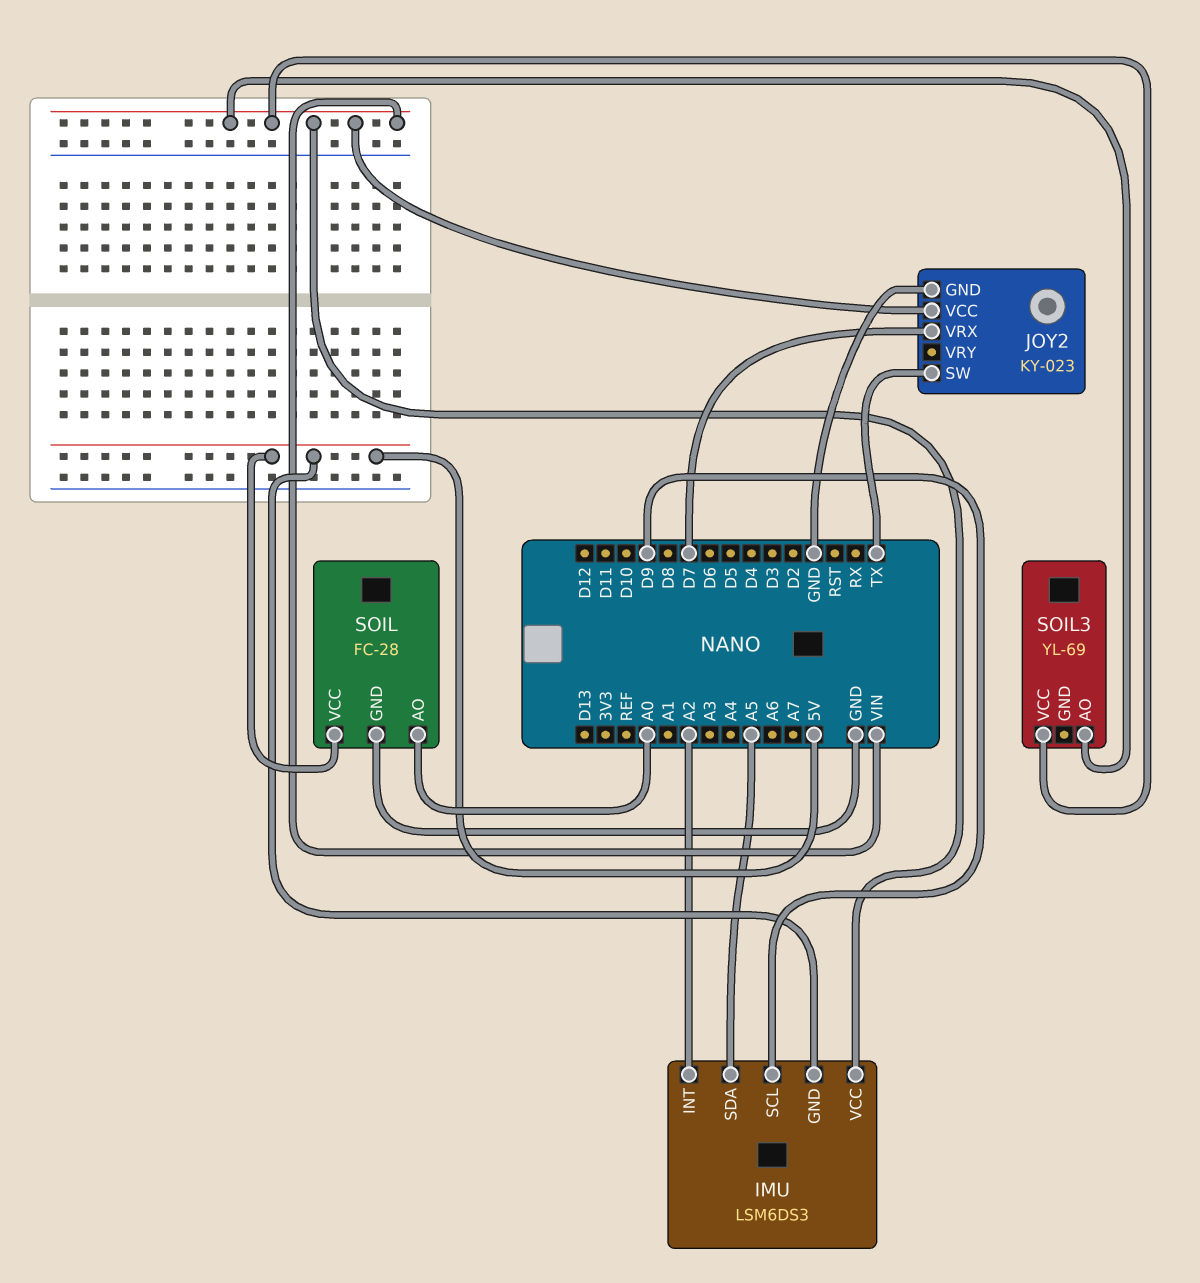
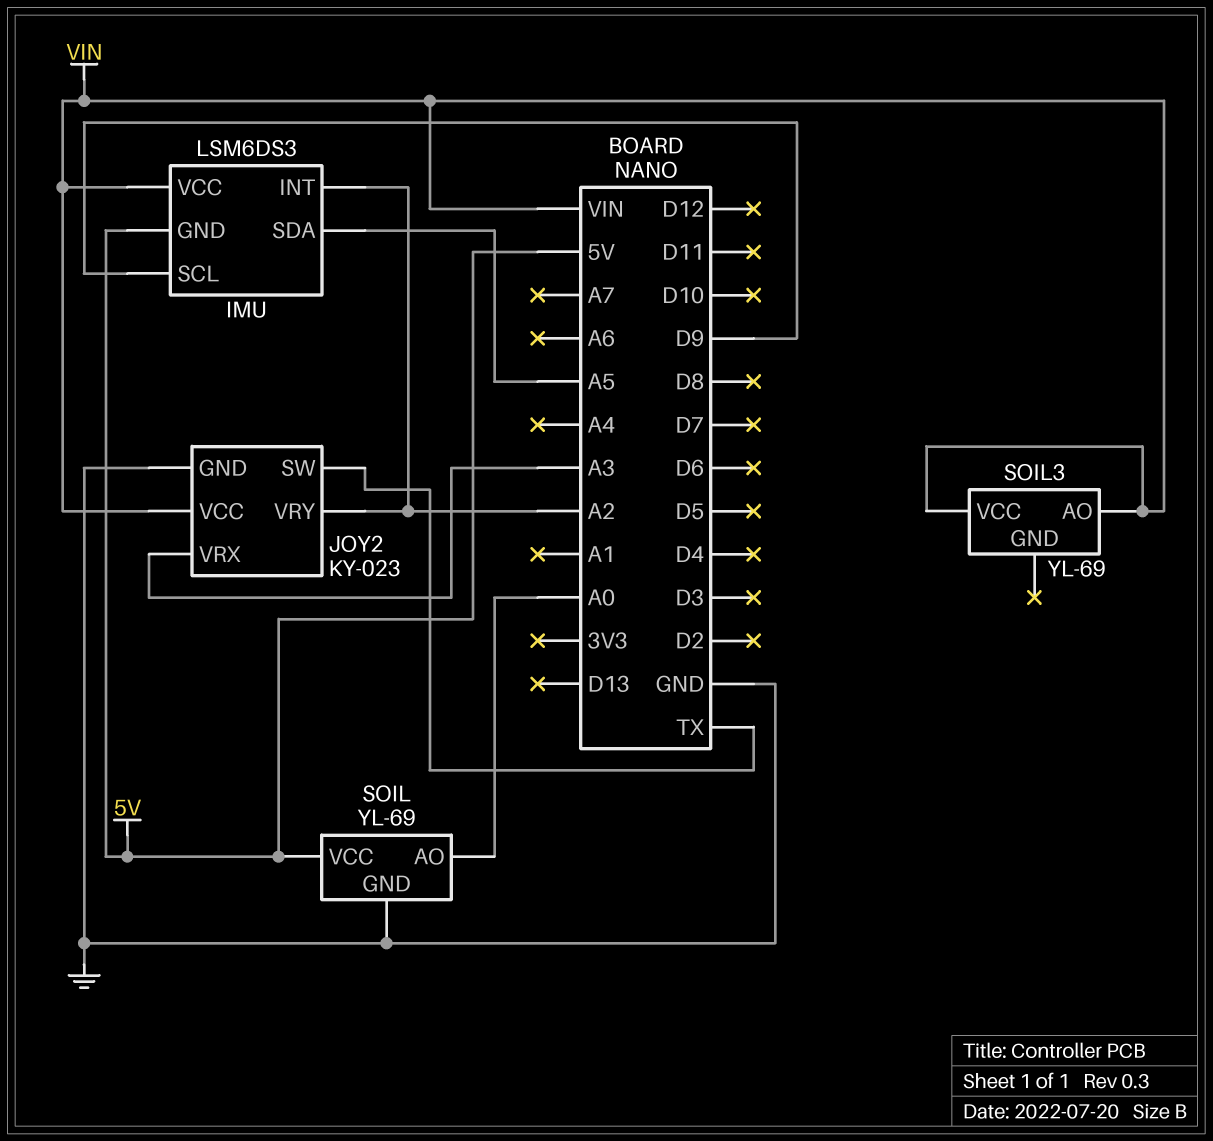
JOY2 pin VRX: D7 -> A3
JOY2 pin VRY: none -> A2
SOIL: FC-28 -> YL-69

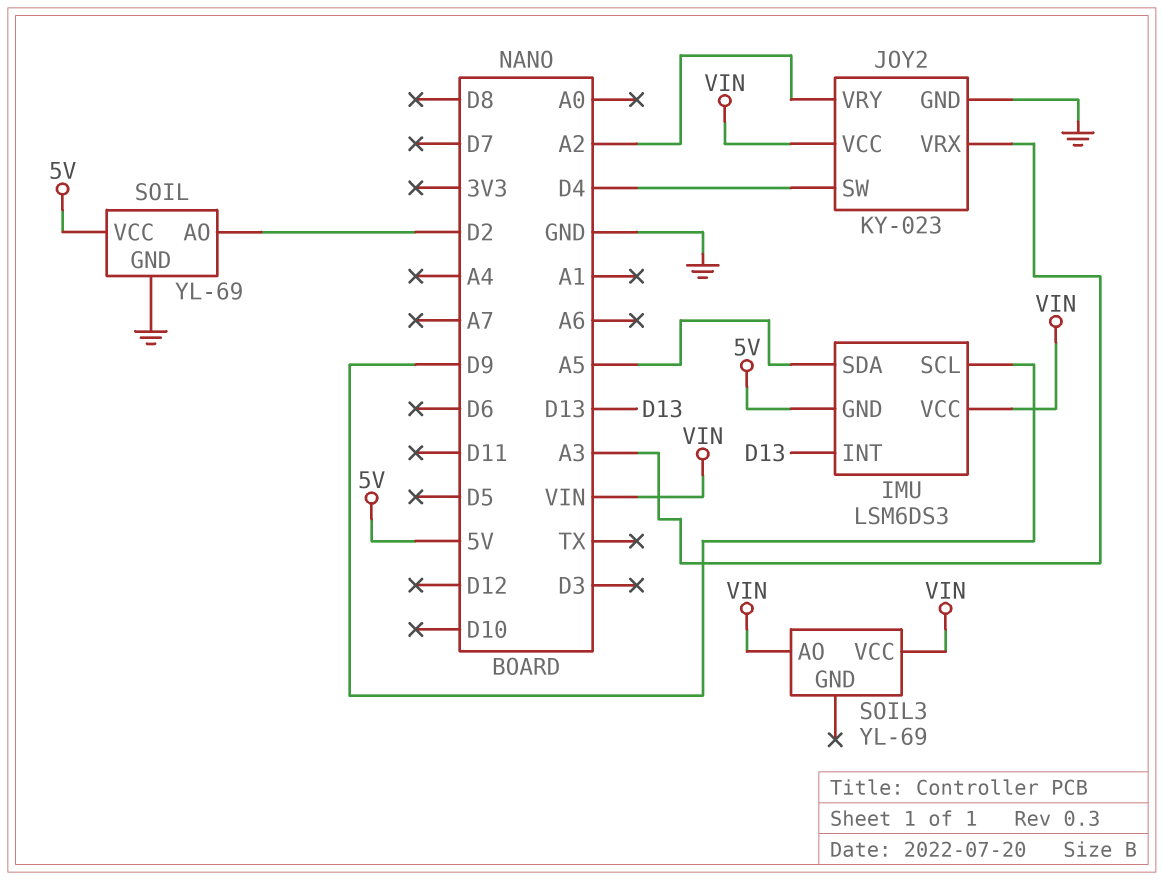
IMU pin INT: A2 -> D13
JOY2 pin SW: TX -> D4
SOIL pin AO: A0 -> D2

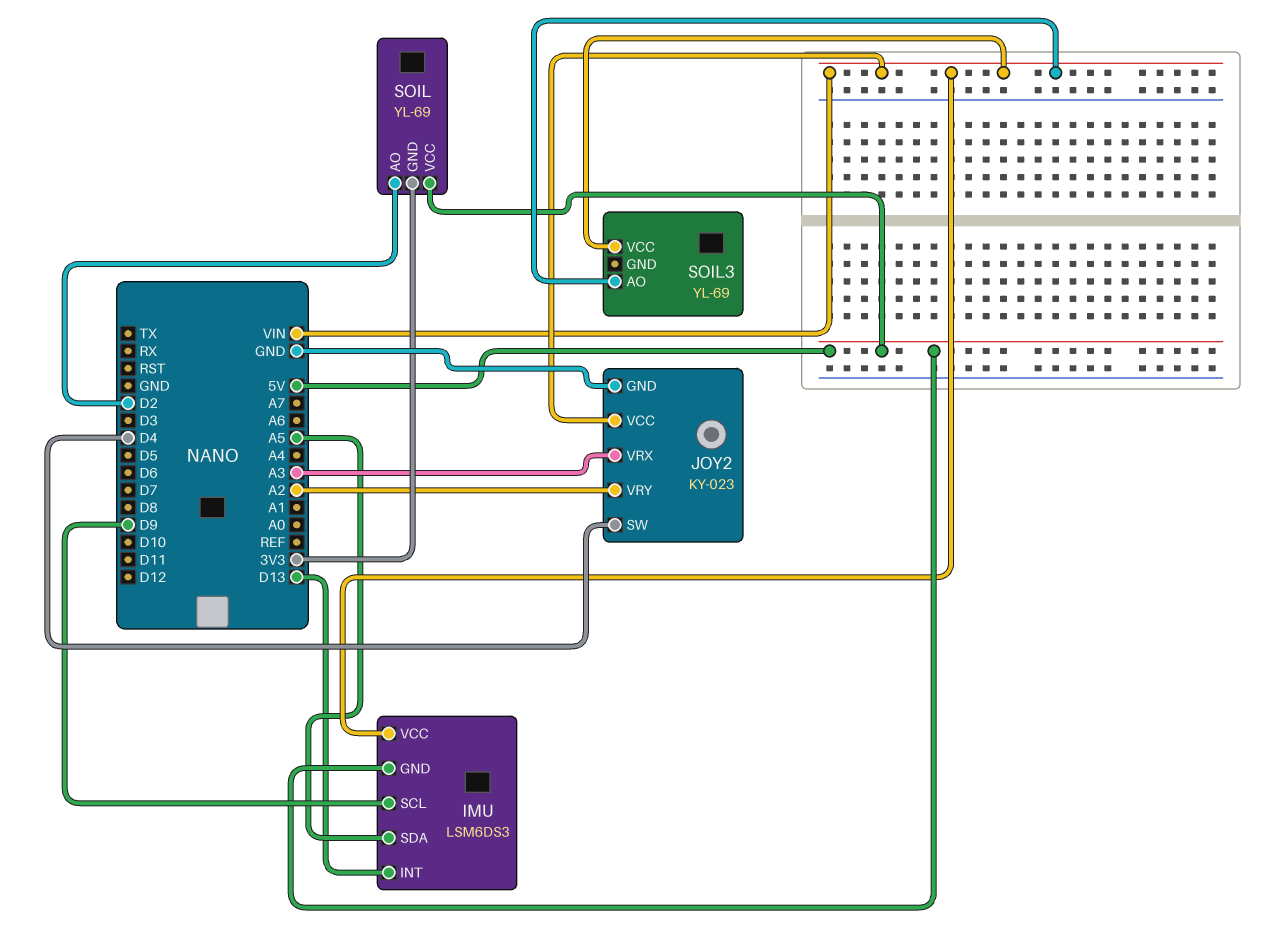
SOIL pin GND: GND -> 3V3

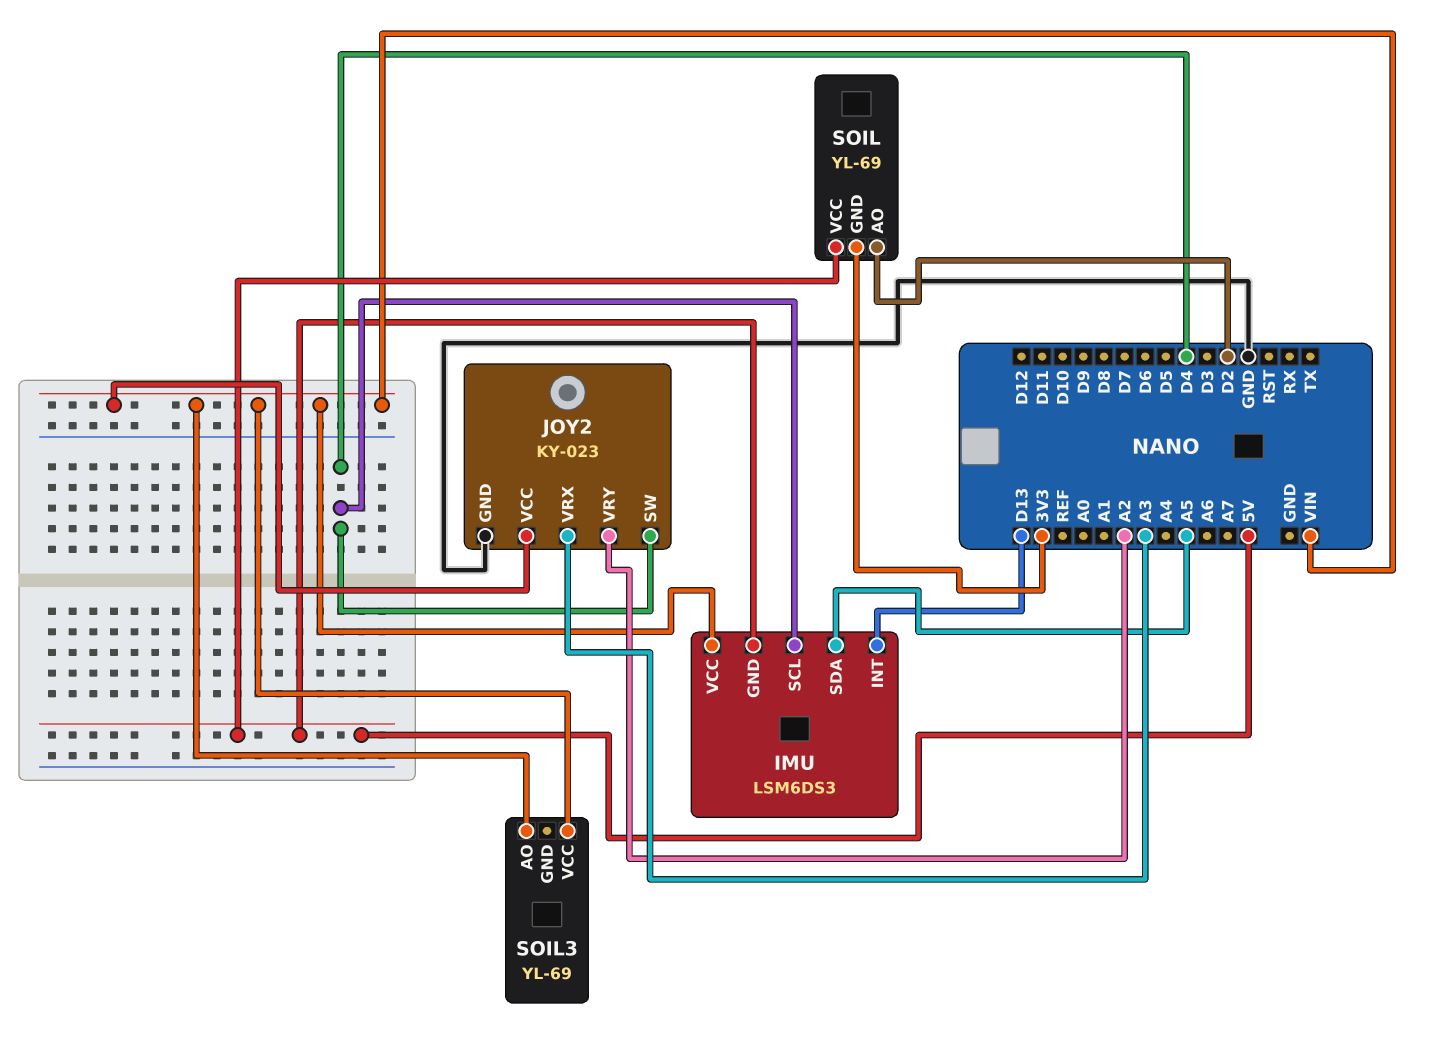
IMU pin SCL: D9 -> D4

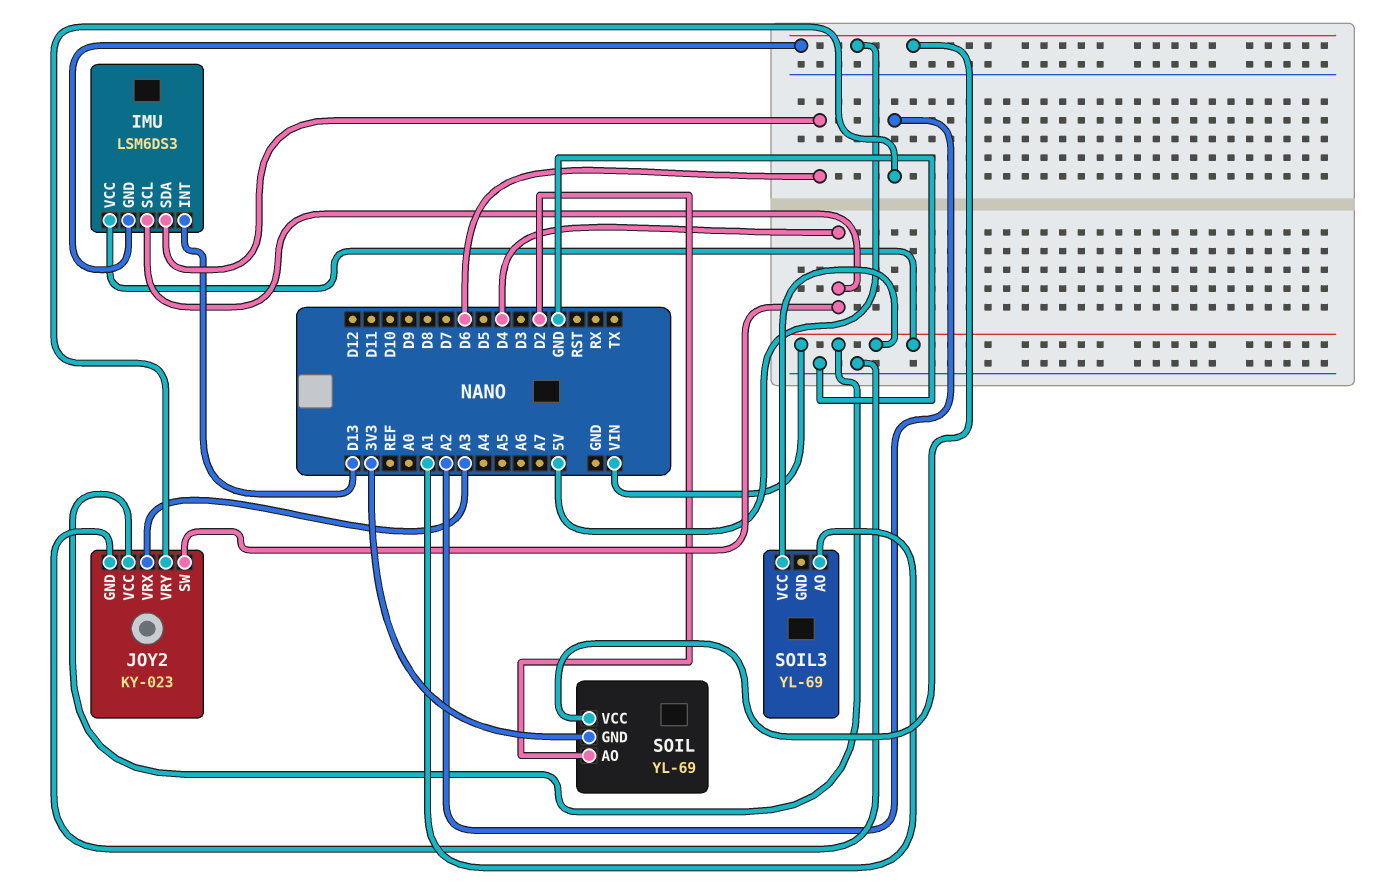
IMU pin SDA: A5 -> D6
SOIL3 pin AO: VIN -> A1

